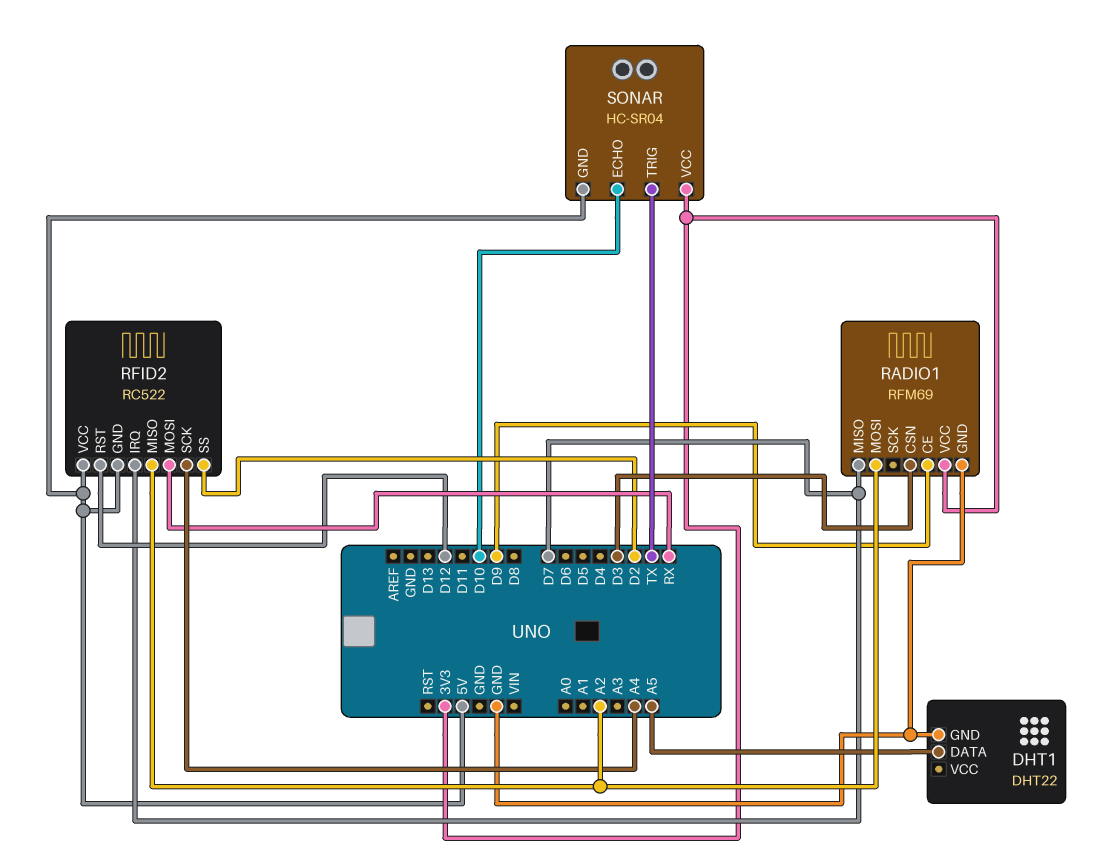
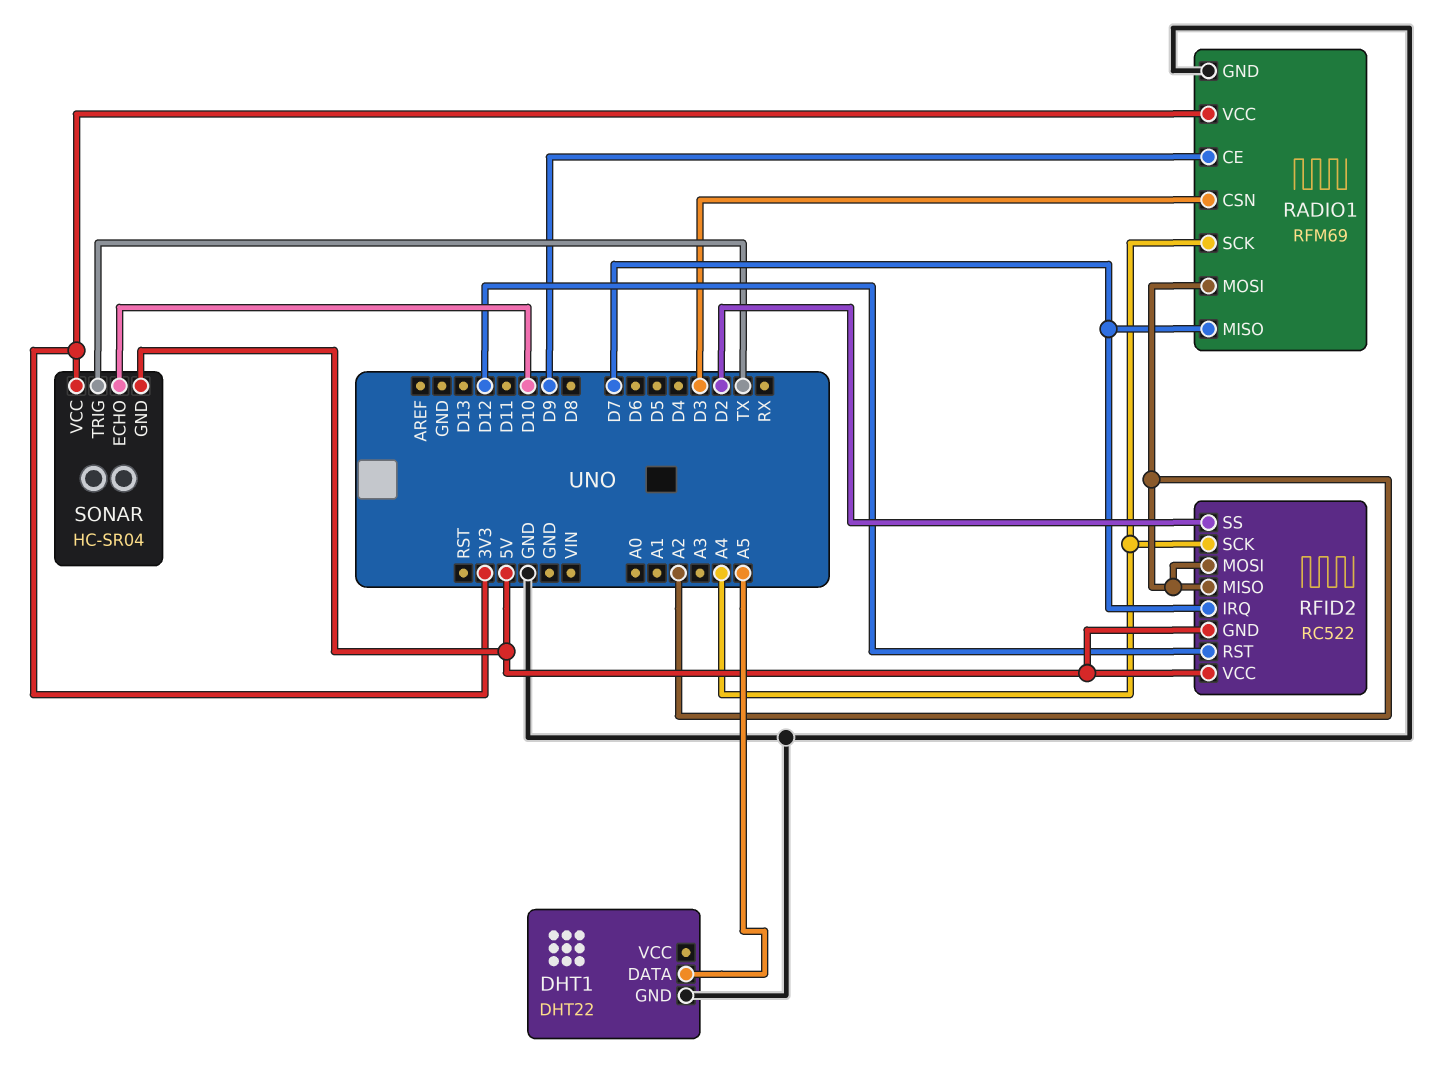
RADIO1 pin SCK: none -> A4
RFID2 pin MOSI: RX -> A2

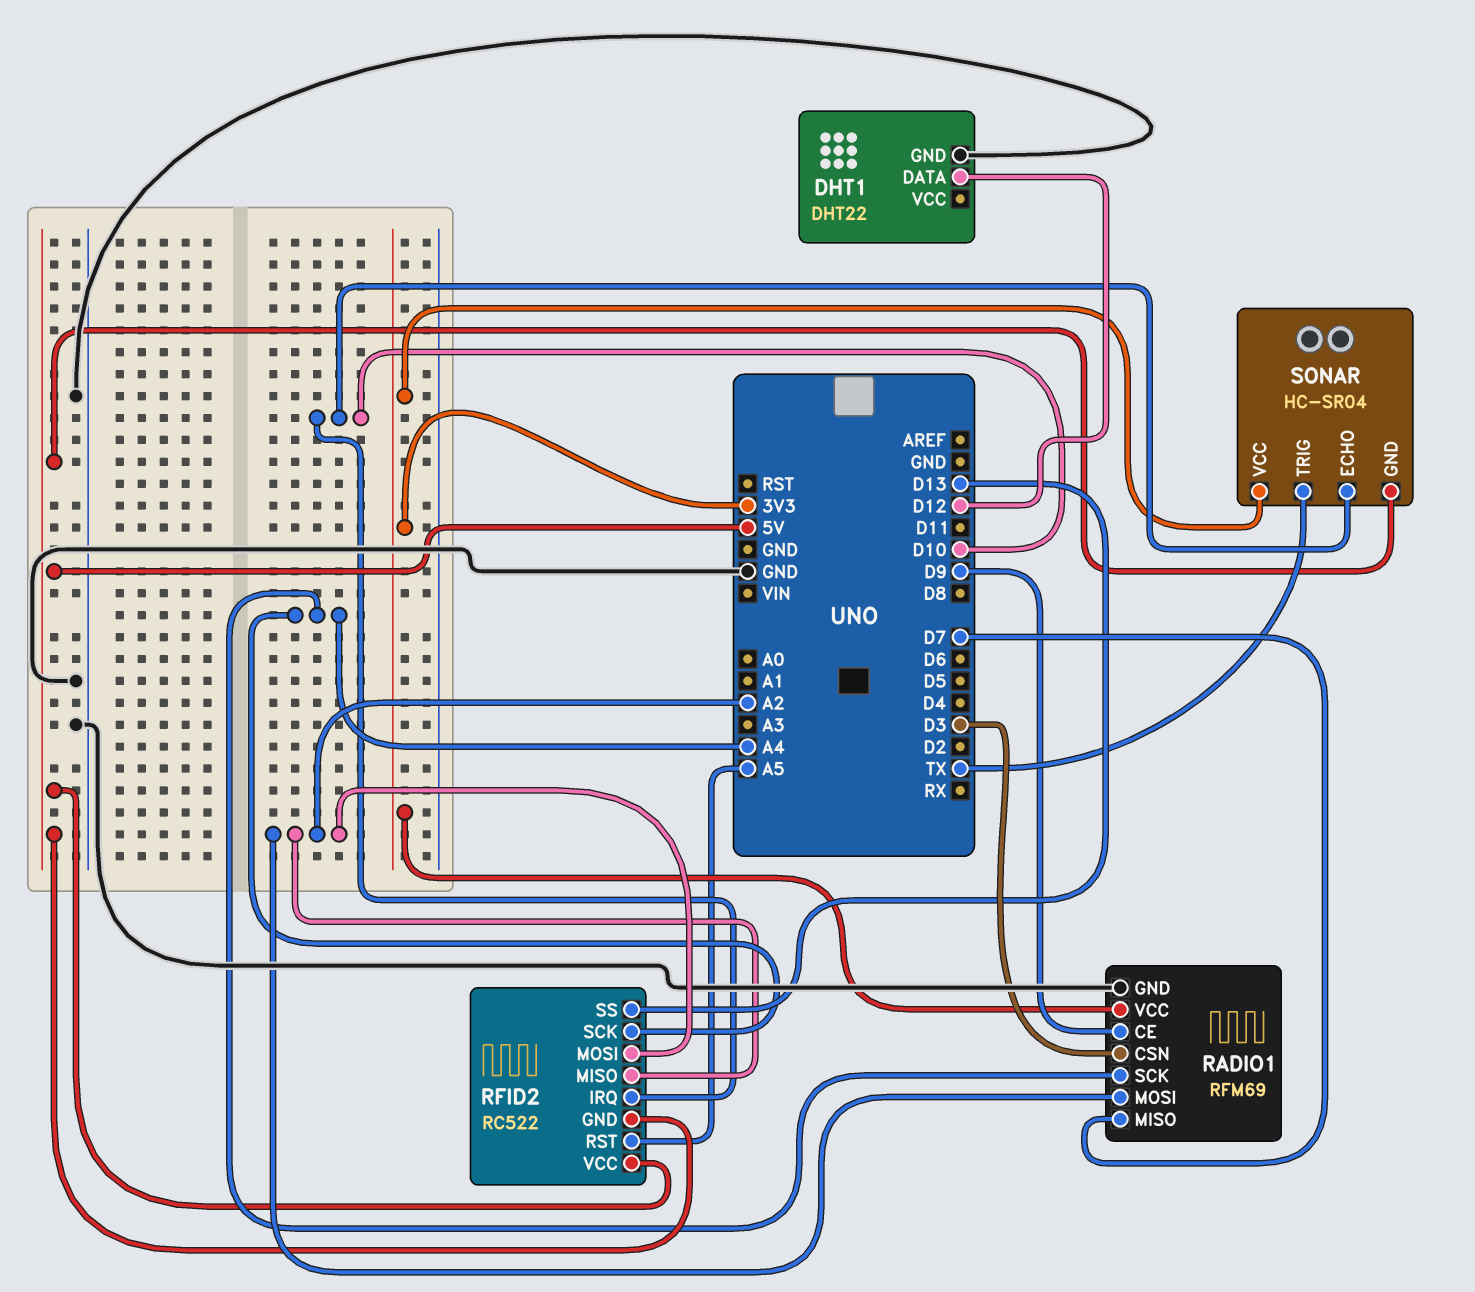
DHT1 pin DATA: A5 -> D12
RFID2 pin IRQ: D7 -> D10
RFID2 pin RST: D12 -> A5
RFID2 pin SS: D2 -> D13

